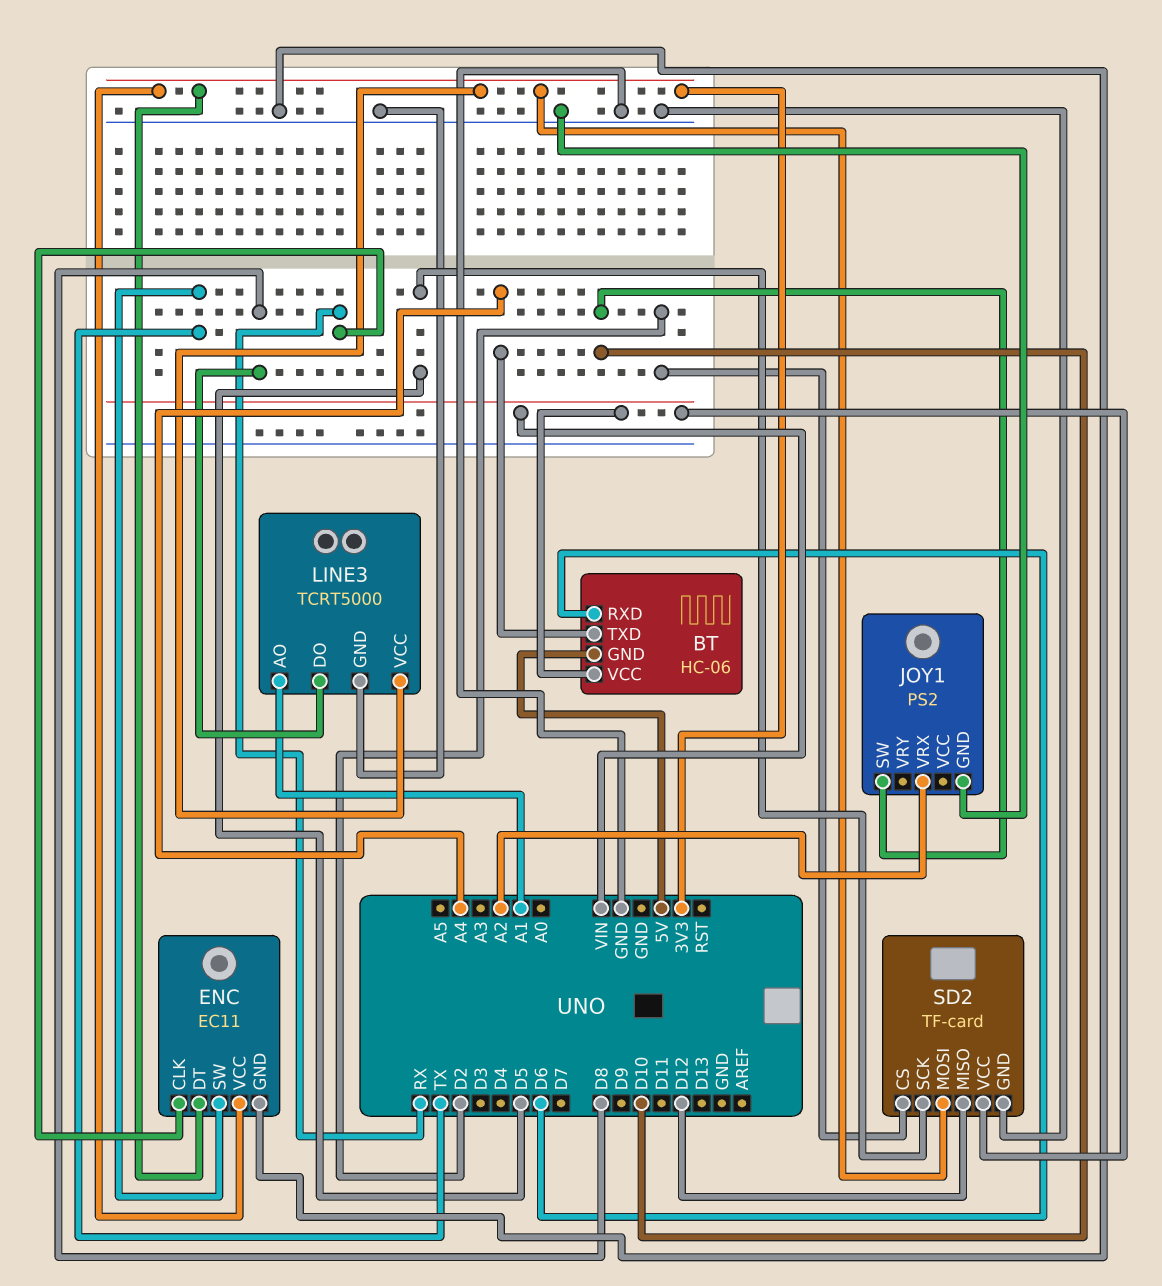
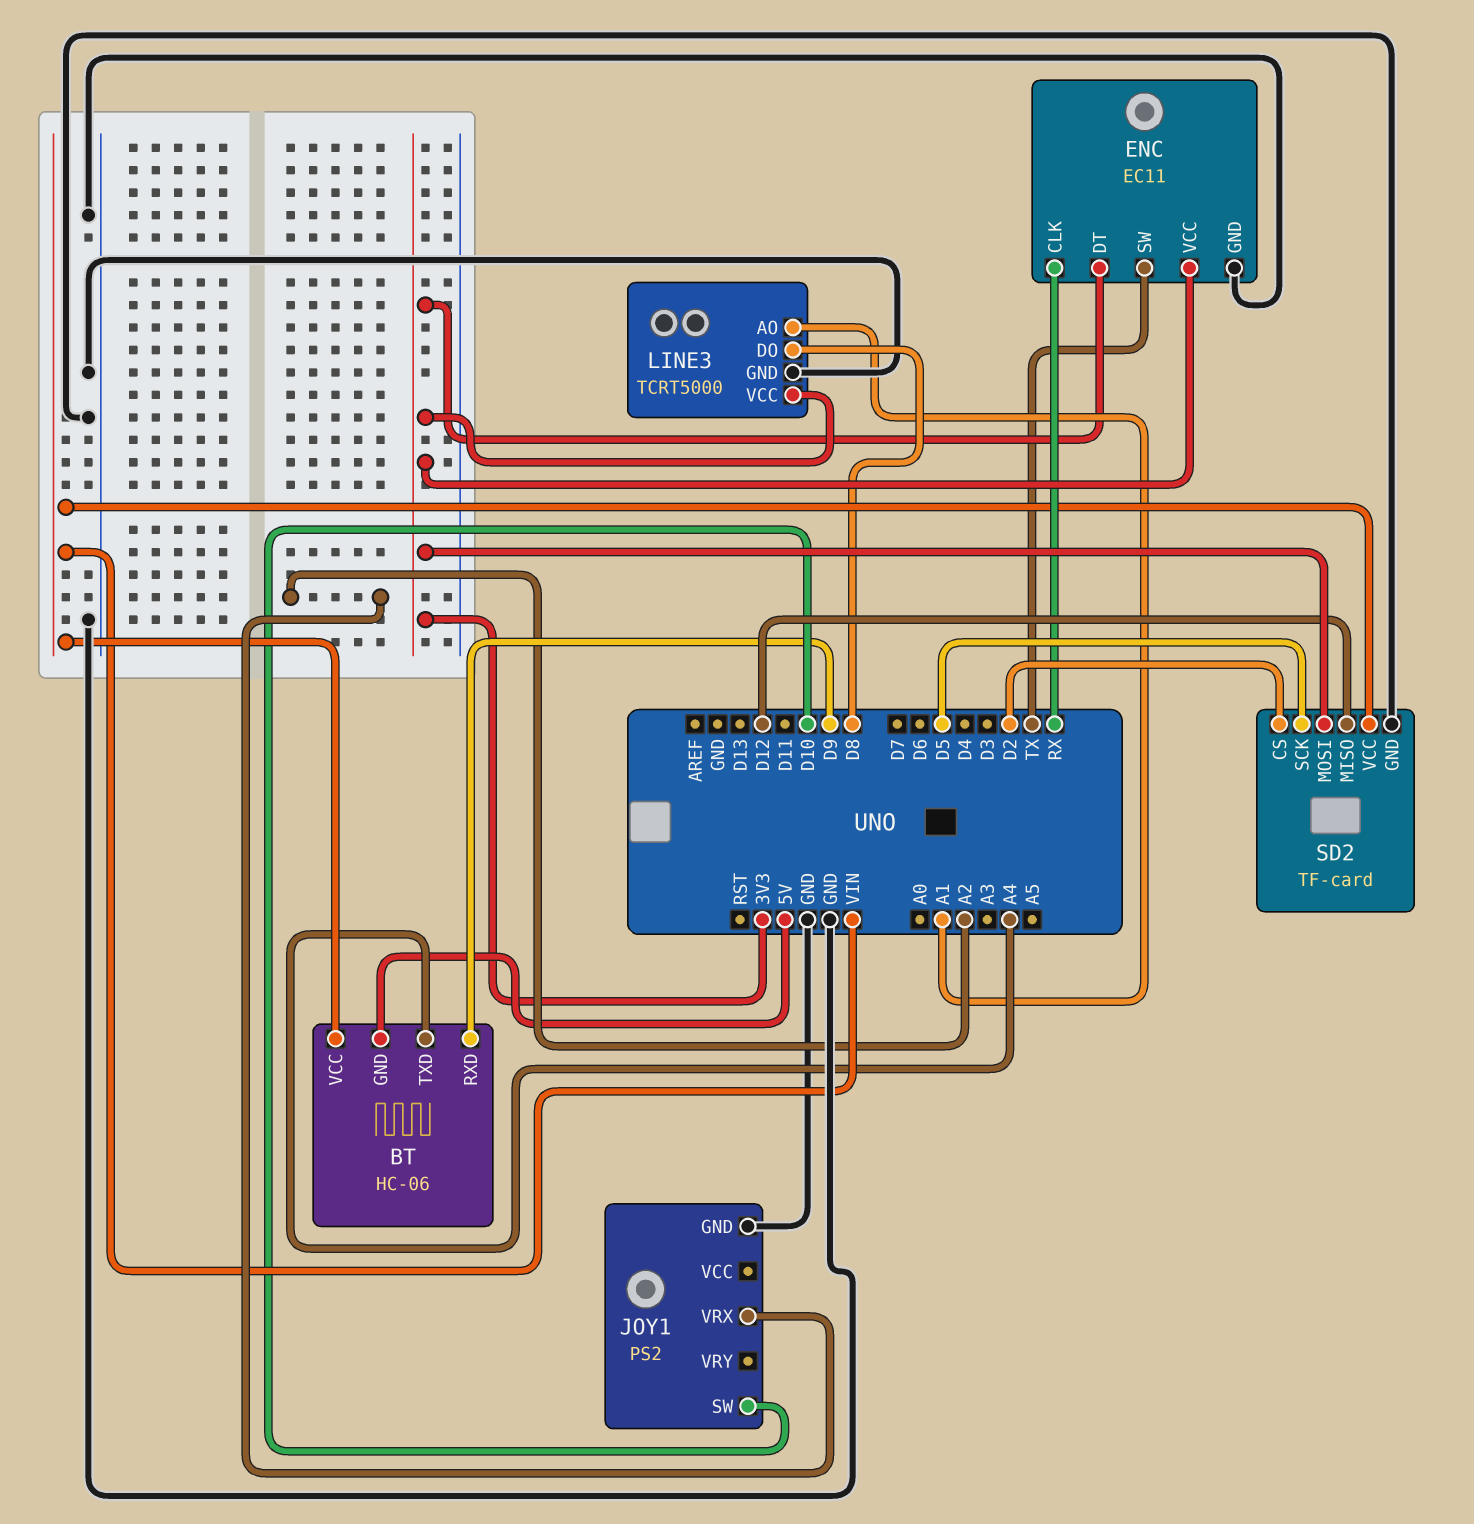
BT pin RXD: D6 -> D9

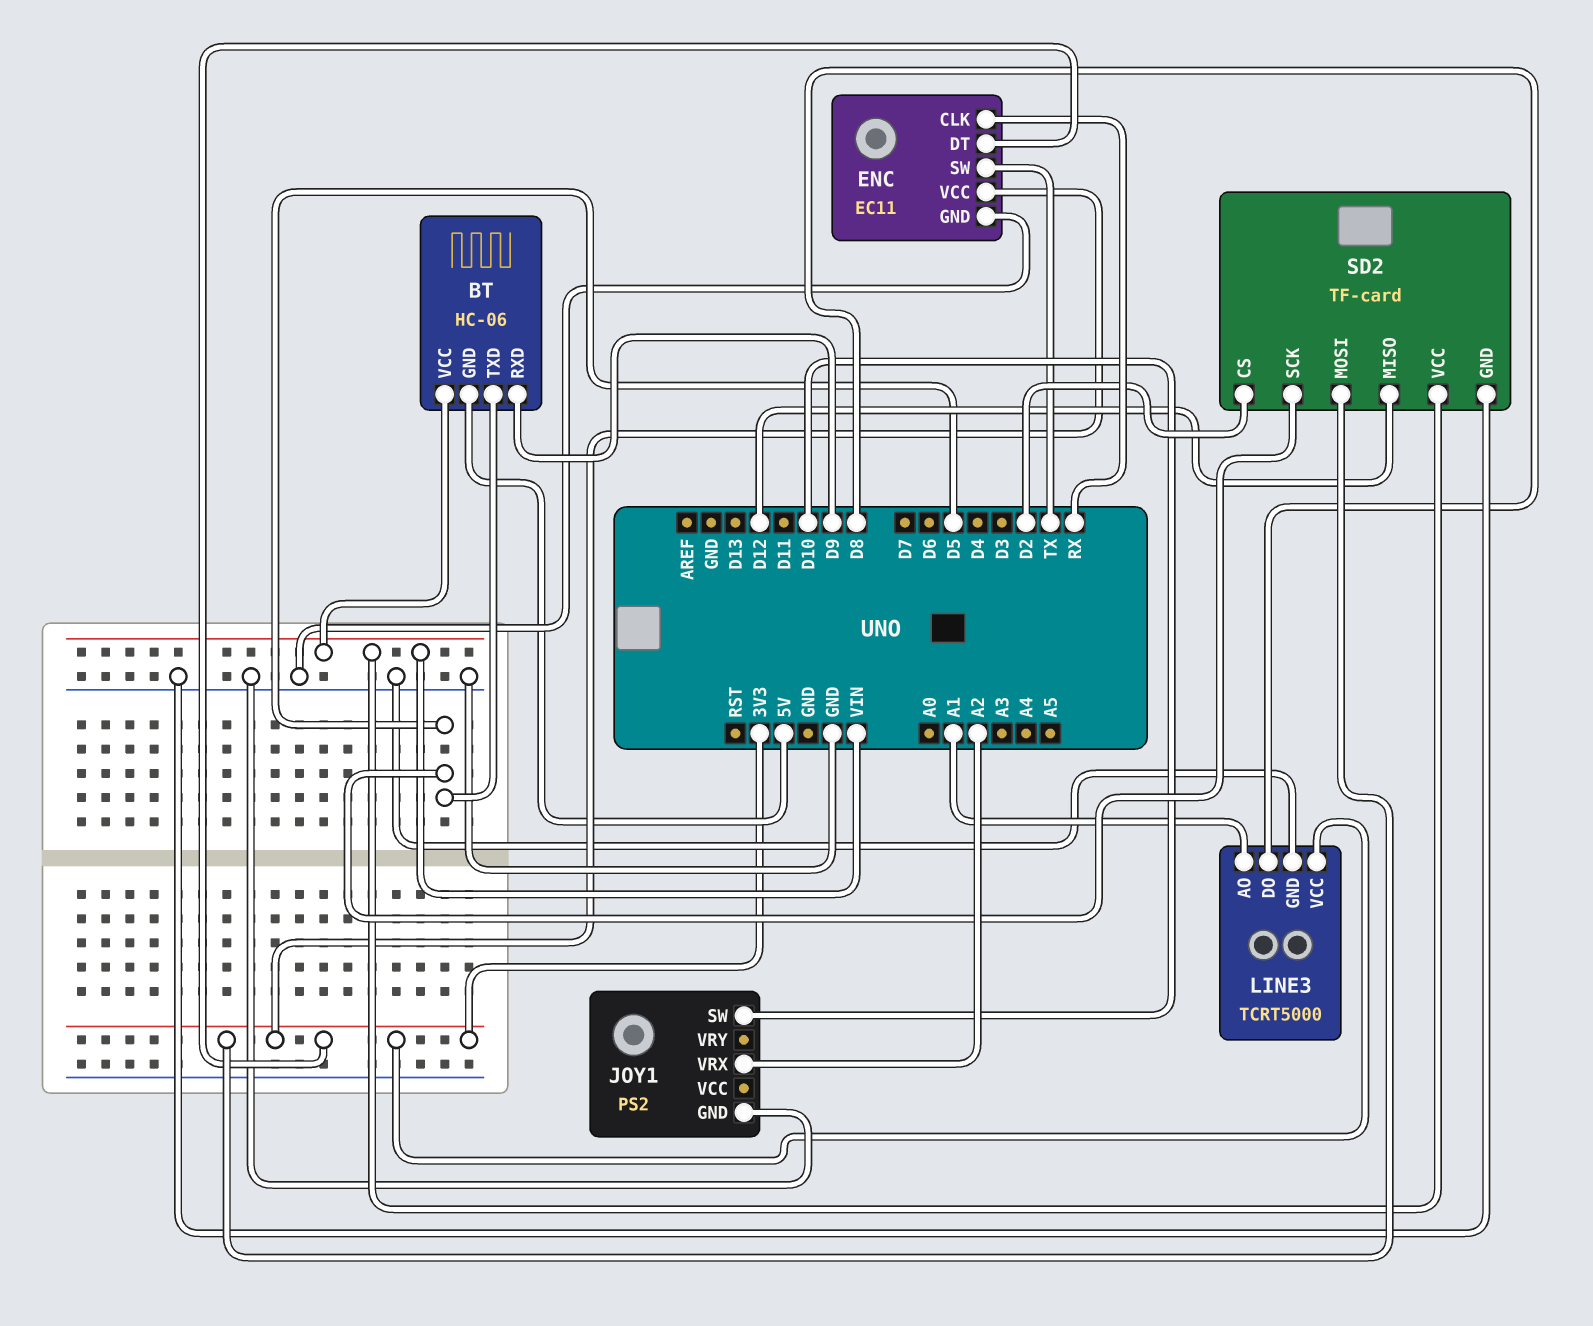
BT pin TXD: A4 -> D5

